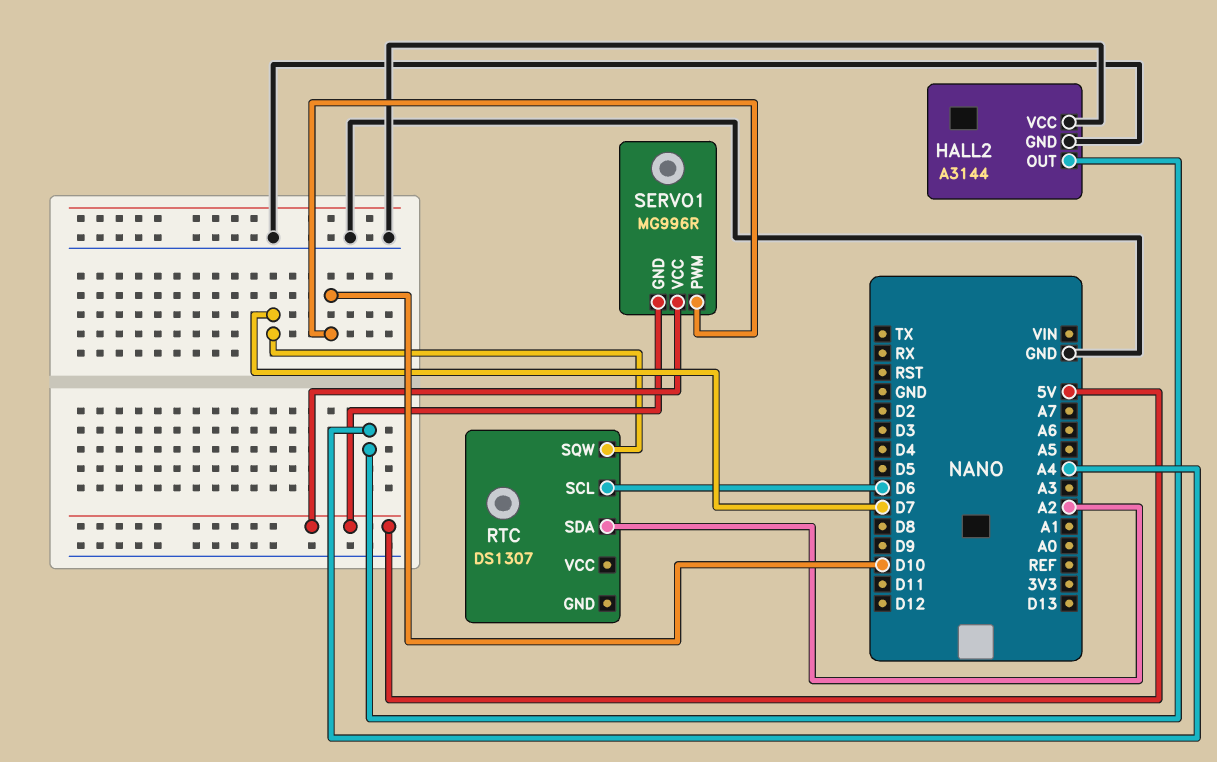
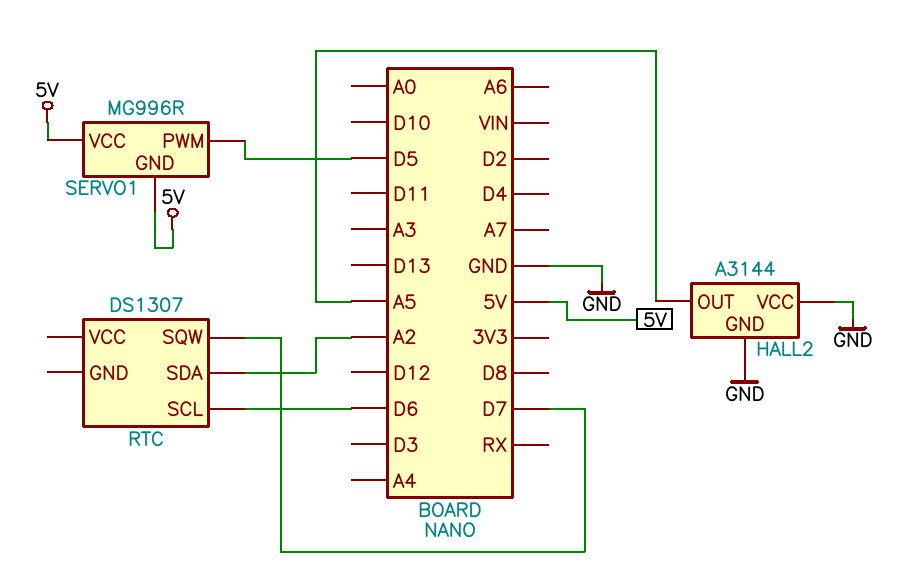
HALL2 pin OUT: A4 -> A5
SERVO1 pin PWM: D10 -> D5

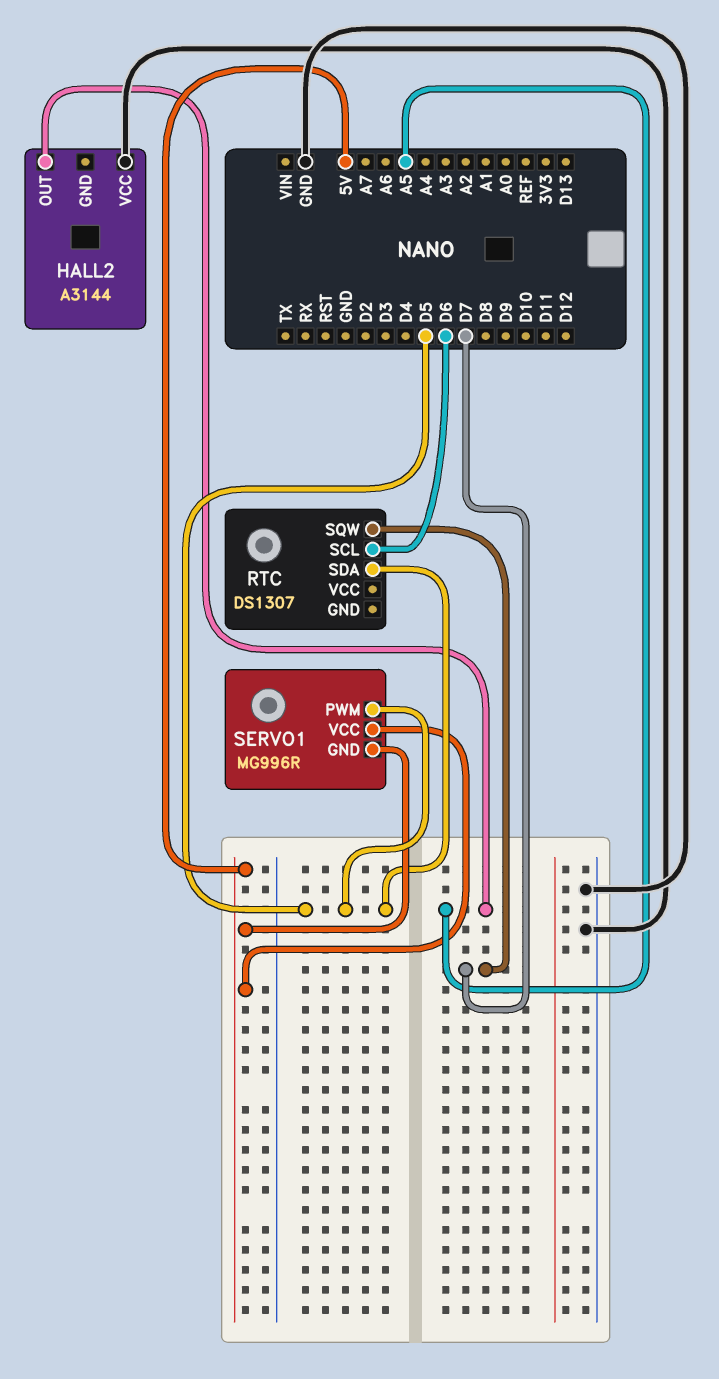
HALL2 pin GND: GND -> none
RTC pin SDA: A2 -> D5

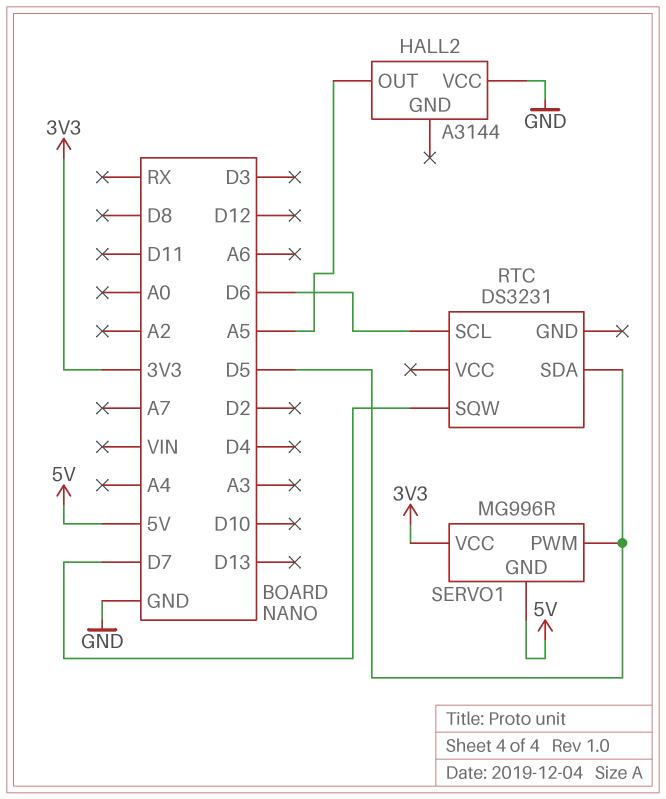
RTC: DS1307 -> DS3231
SERVO1 pin VCC: 5V -> 3V3

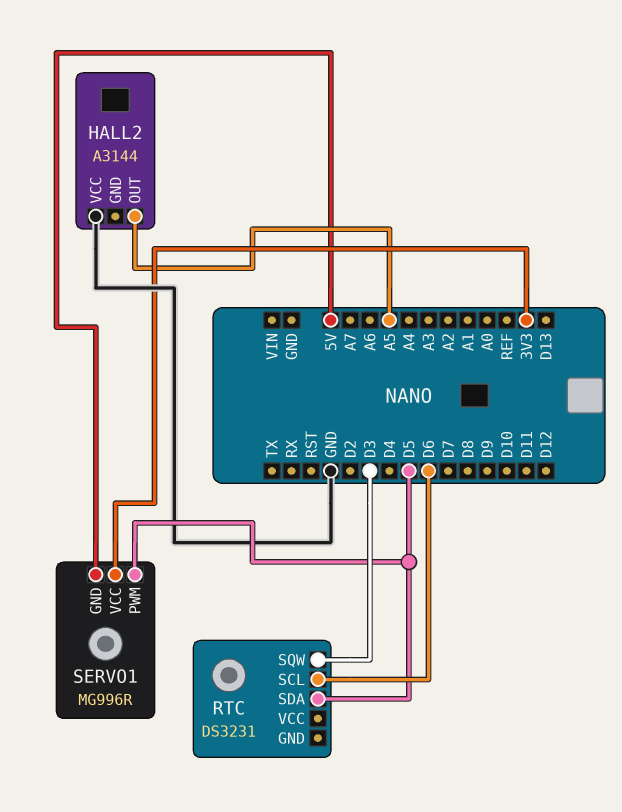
RTC pin SQW: D7 -> D3

